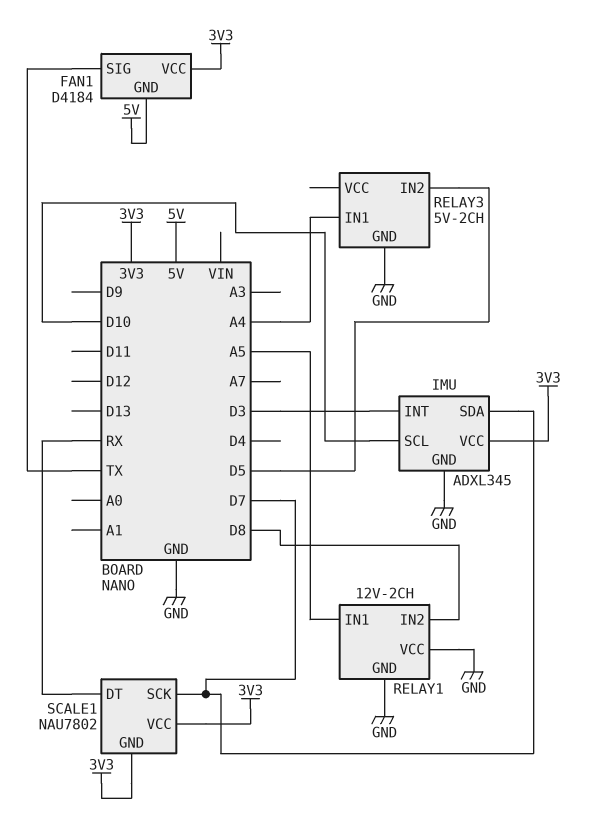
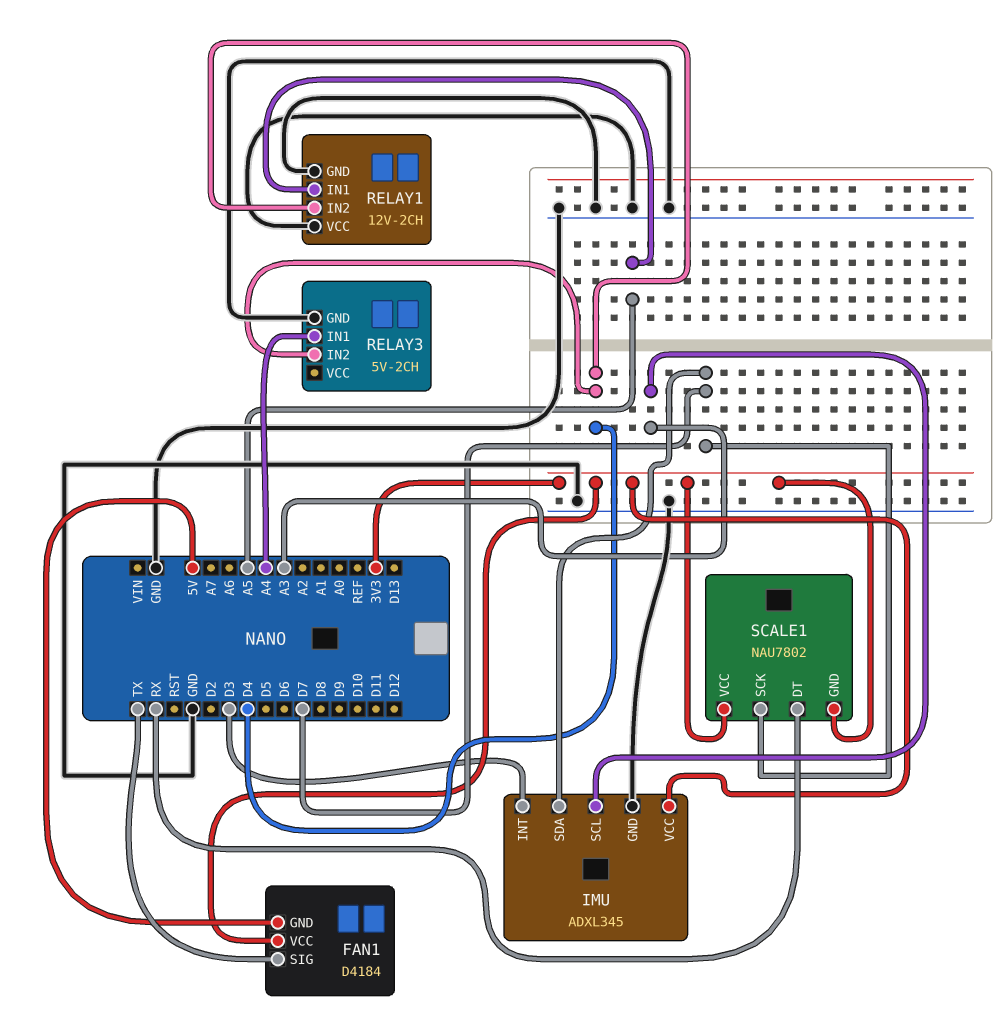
IMU pin SCL: D10 -> A3
RELAY1 pin IN2: D8 -> D4
RELAY3 pin IN2: D5 -> D4

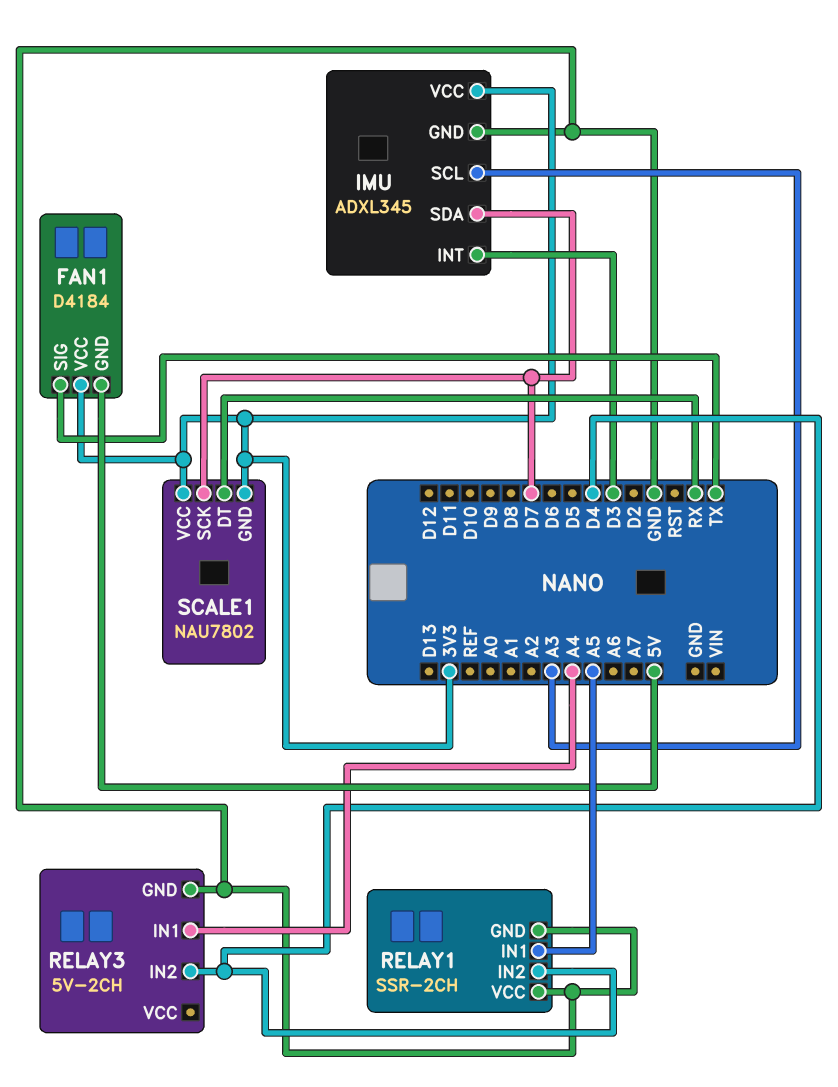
RELAY1: 12V-2CH -> SSR-2CH

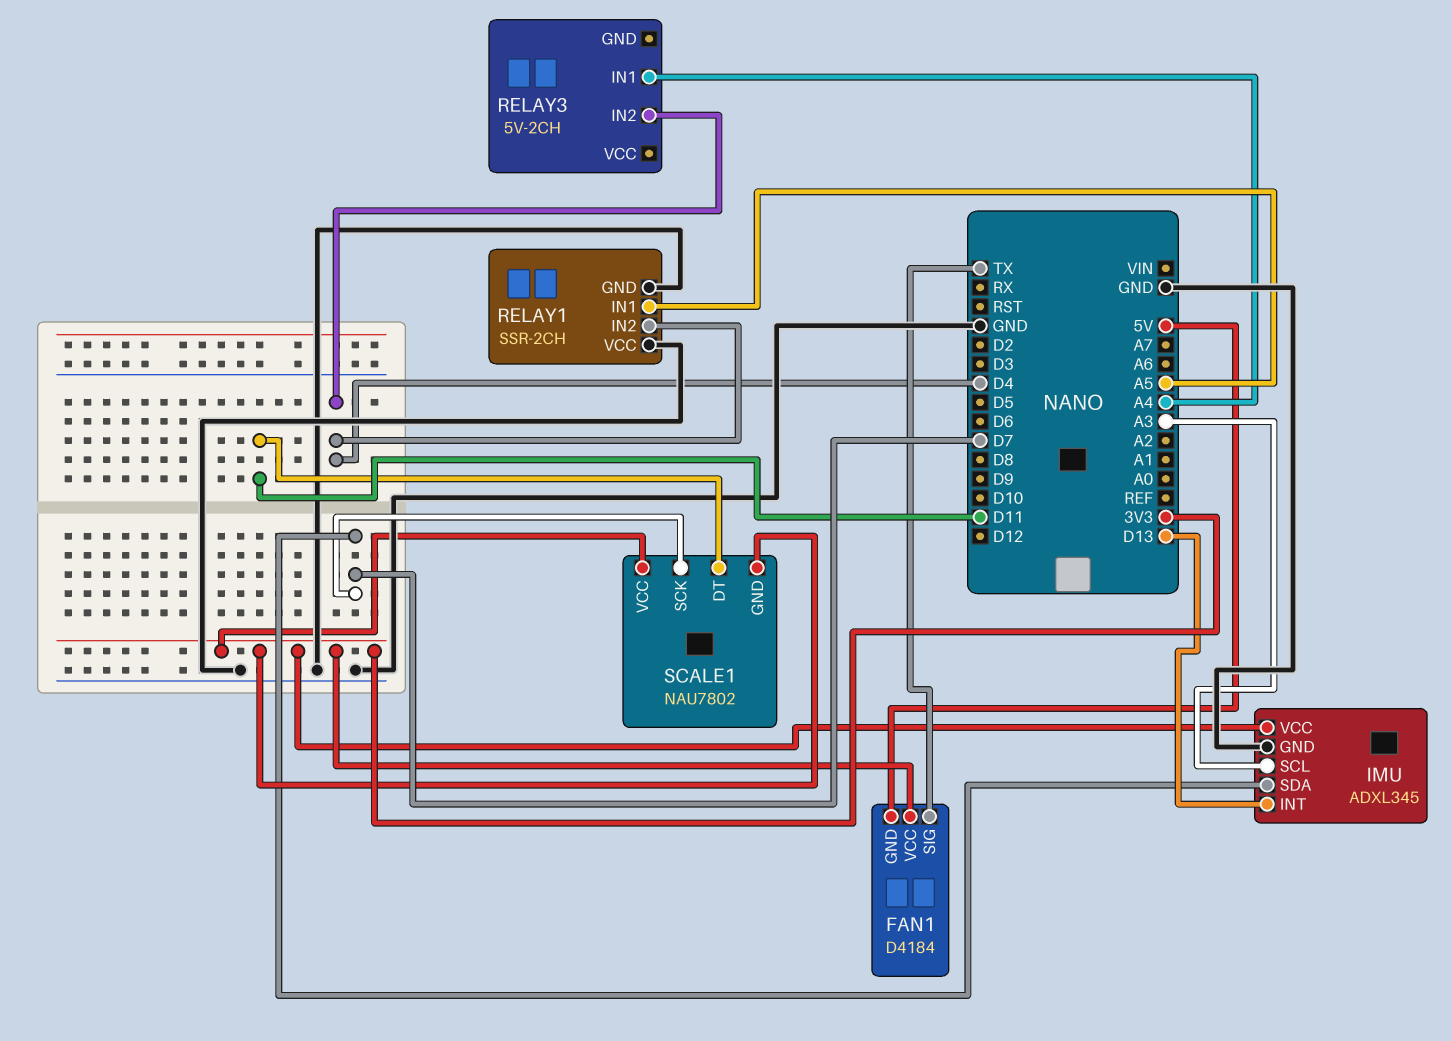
IMU pin INT: D3 -> D13
RELAY3 pin GND: GND -> none
SCALE1 pin DT: RX -> D11

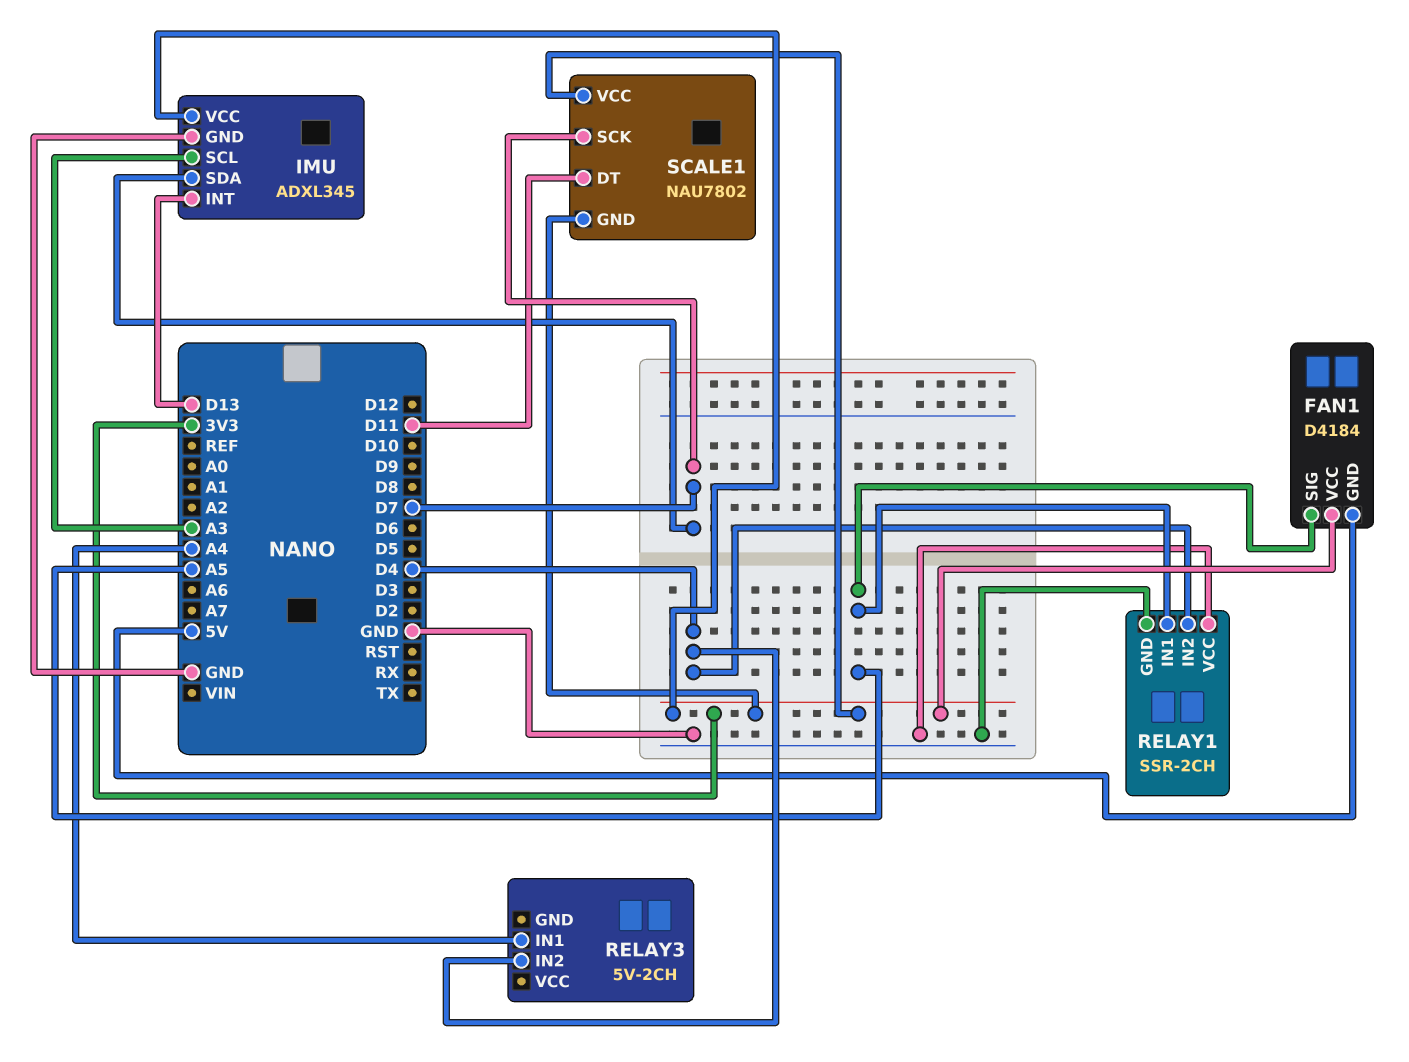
FAN1 pin SIG: TX -> A5

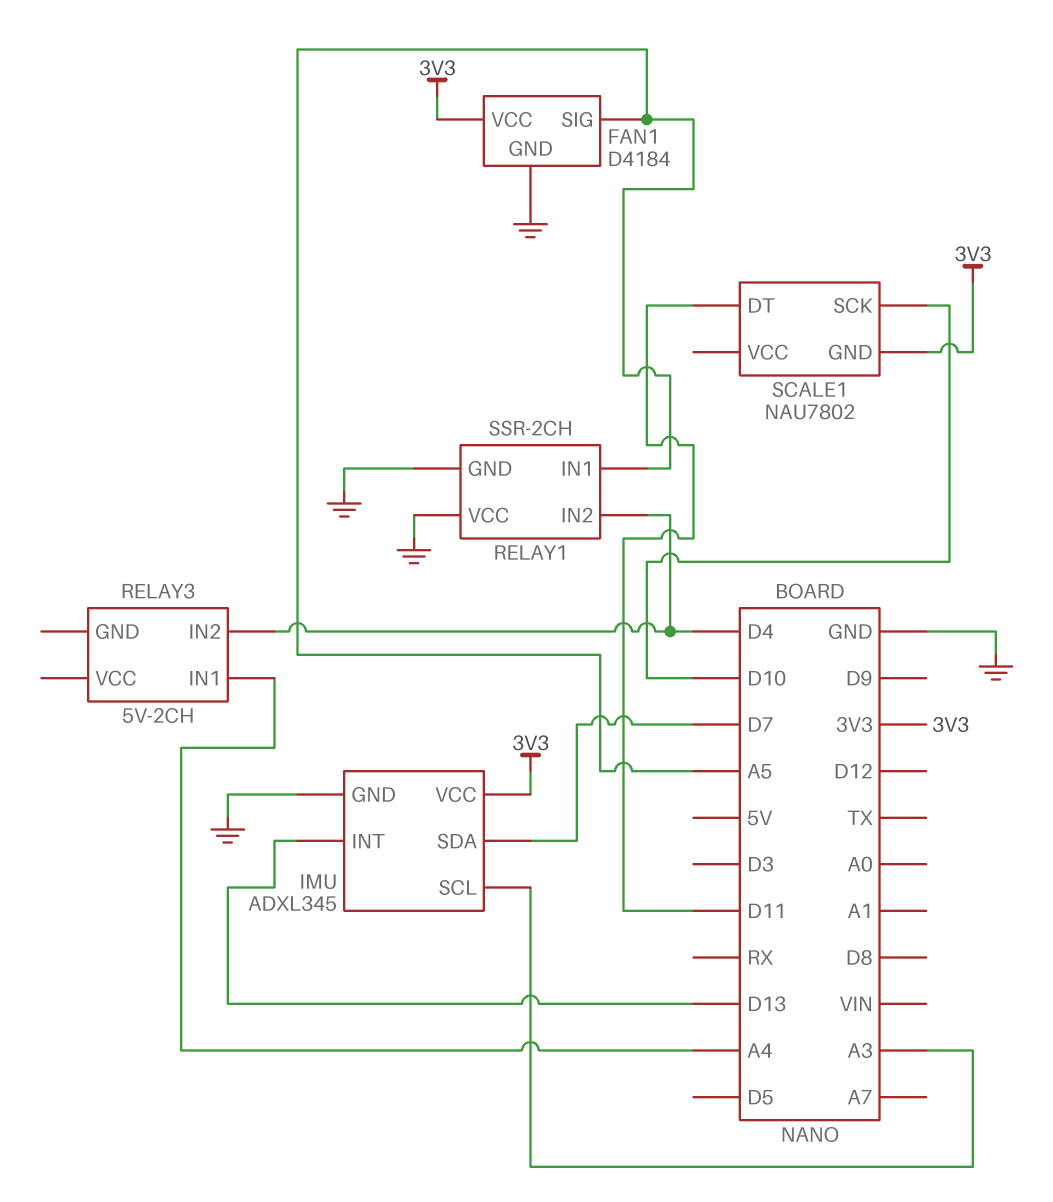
FAN1 pin GND: 5V -> GND
SCALE1 pin SCK: D7 -> D10
SCALE1 pin VCC: 3V3 -> none

